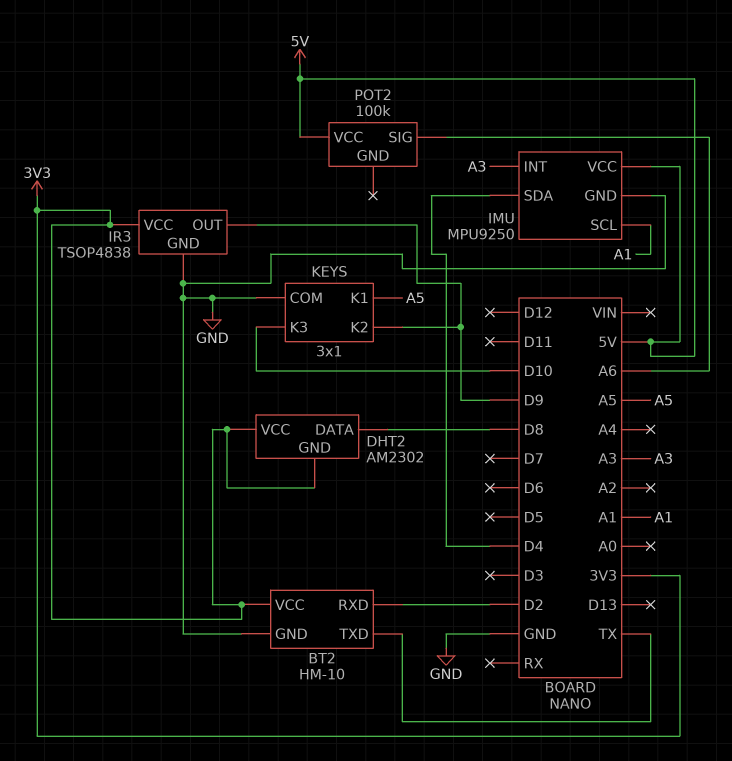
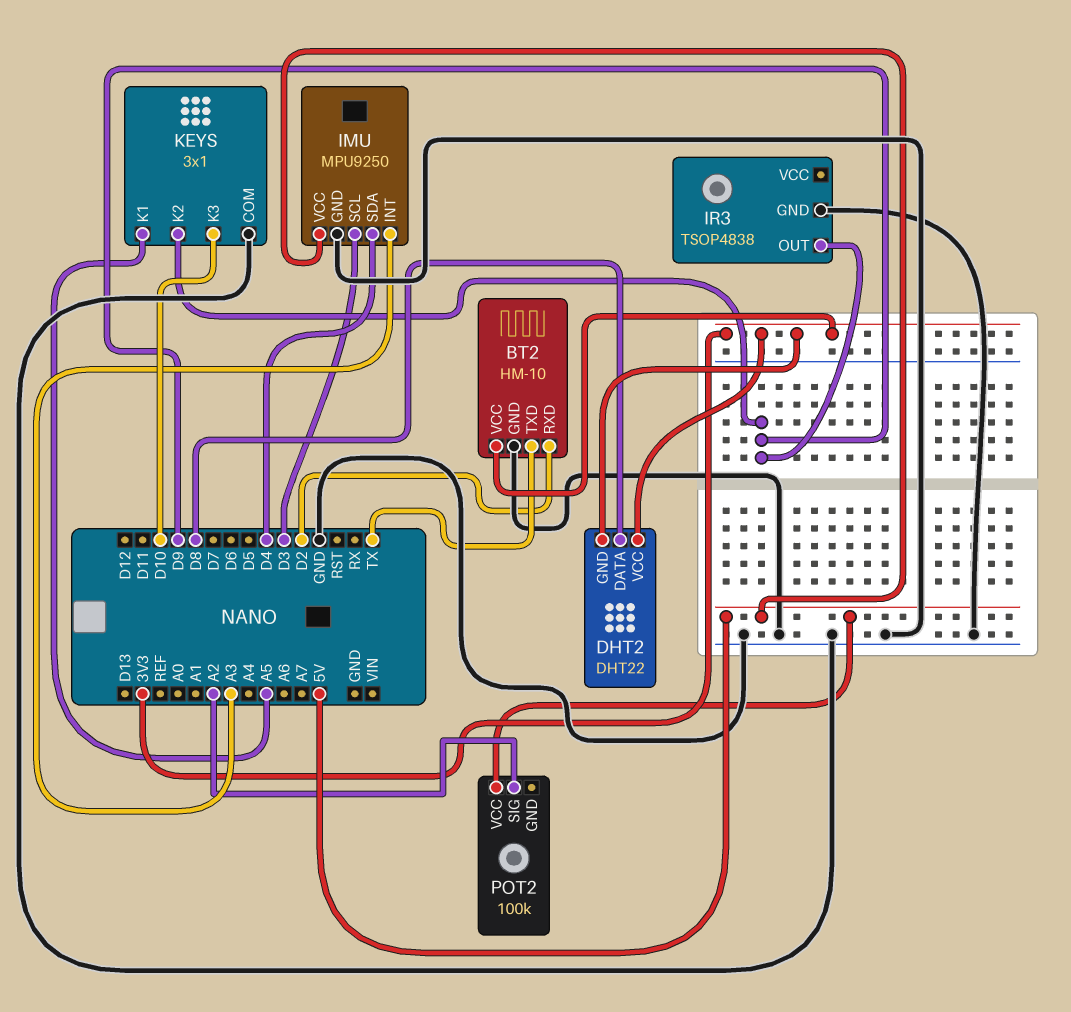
DHT2: AM2302 -> DHT22
IMU pin SCL: A1 -> D3
IR3 pin VCC: 3V3 -> none
POT2 pin SIG: A6 -> A2

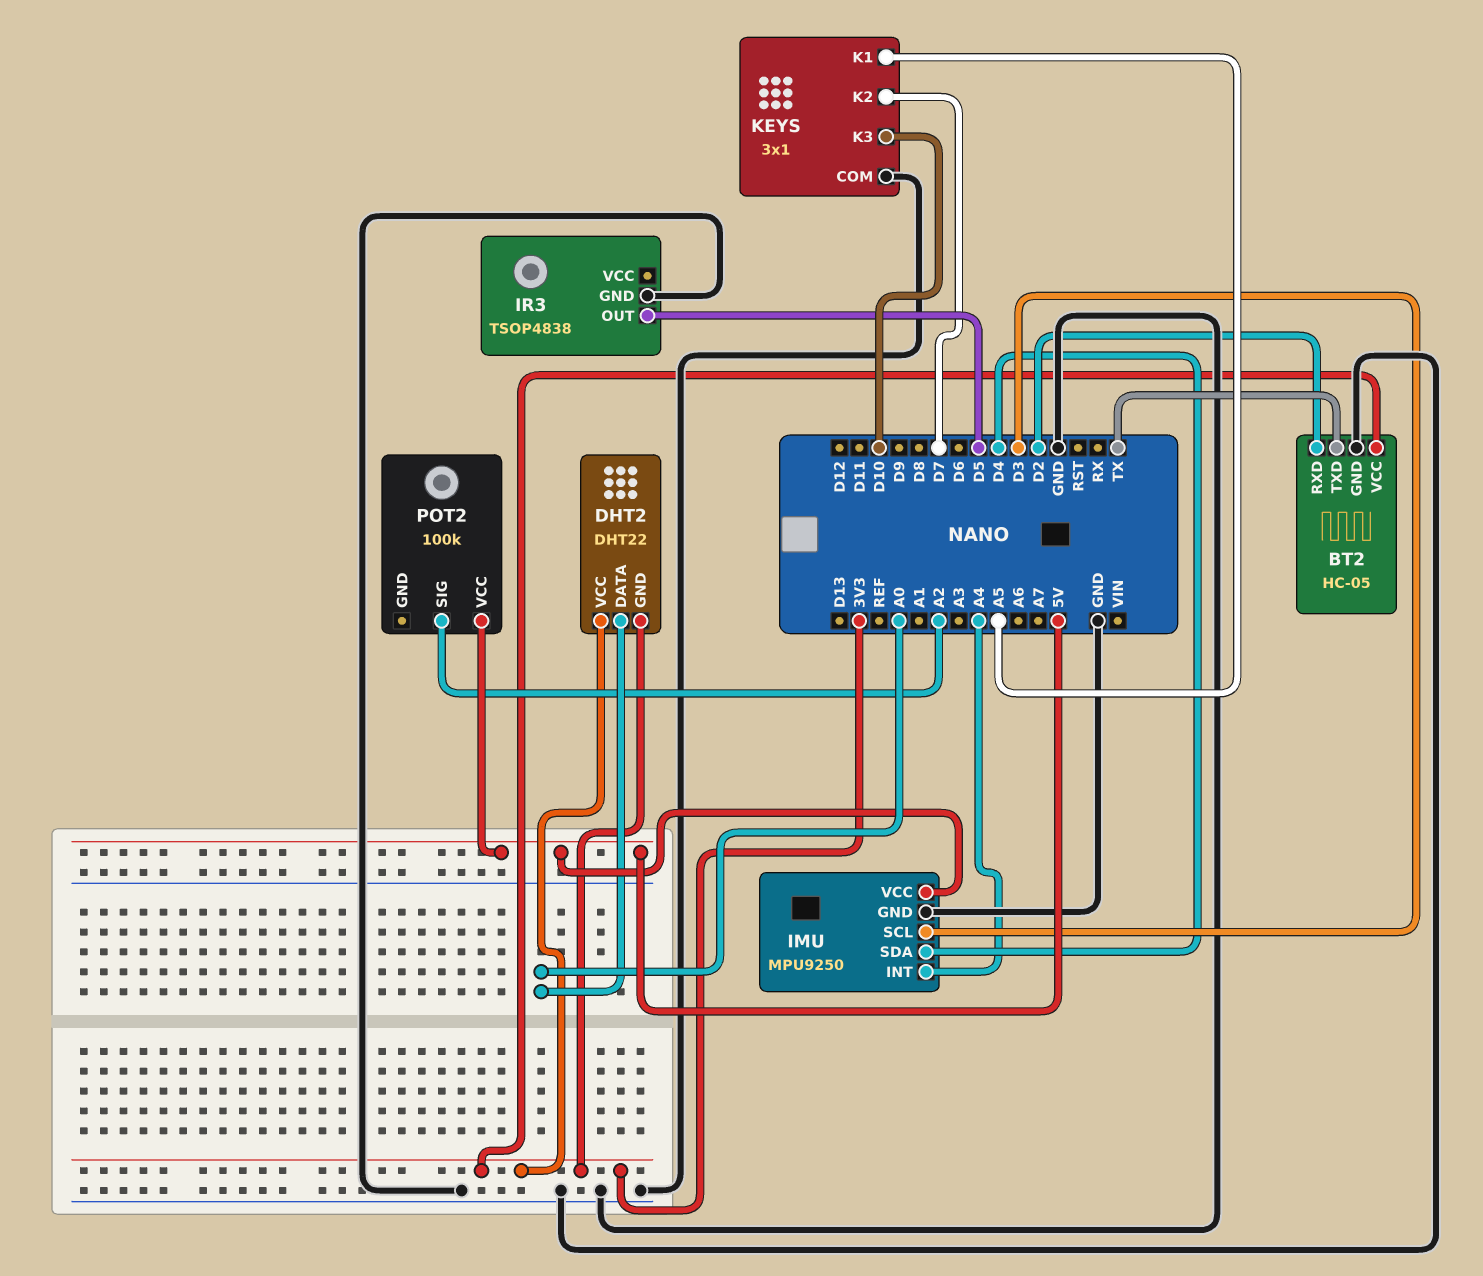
BT2: HM-10 -> HC-05
DHT2 pin DATA: D8 -> A0
IMU pin INT: A3 -> A4
IR3 pin OUT: D9 -> D5
KEYS pin K2: D9 -> D7

